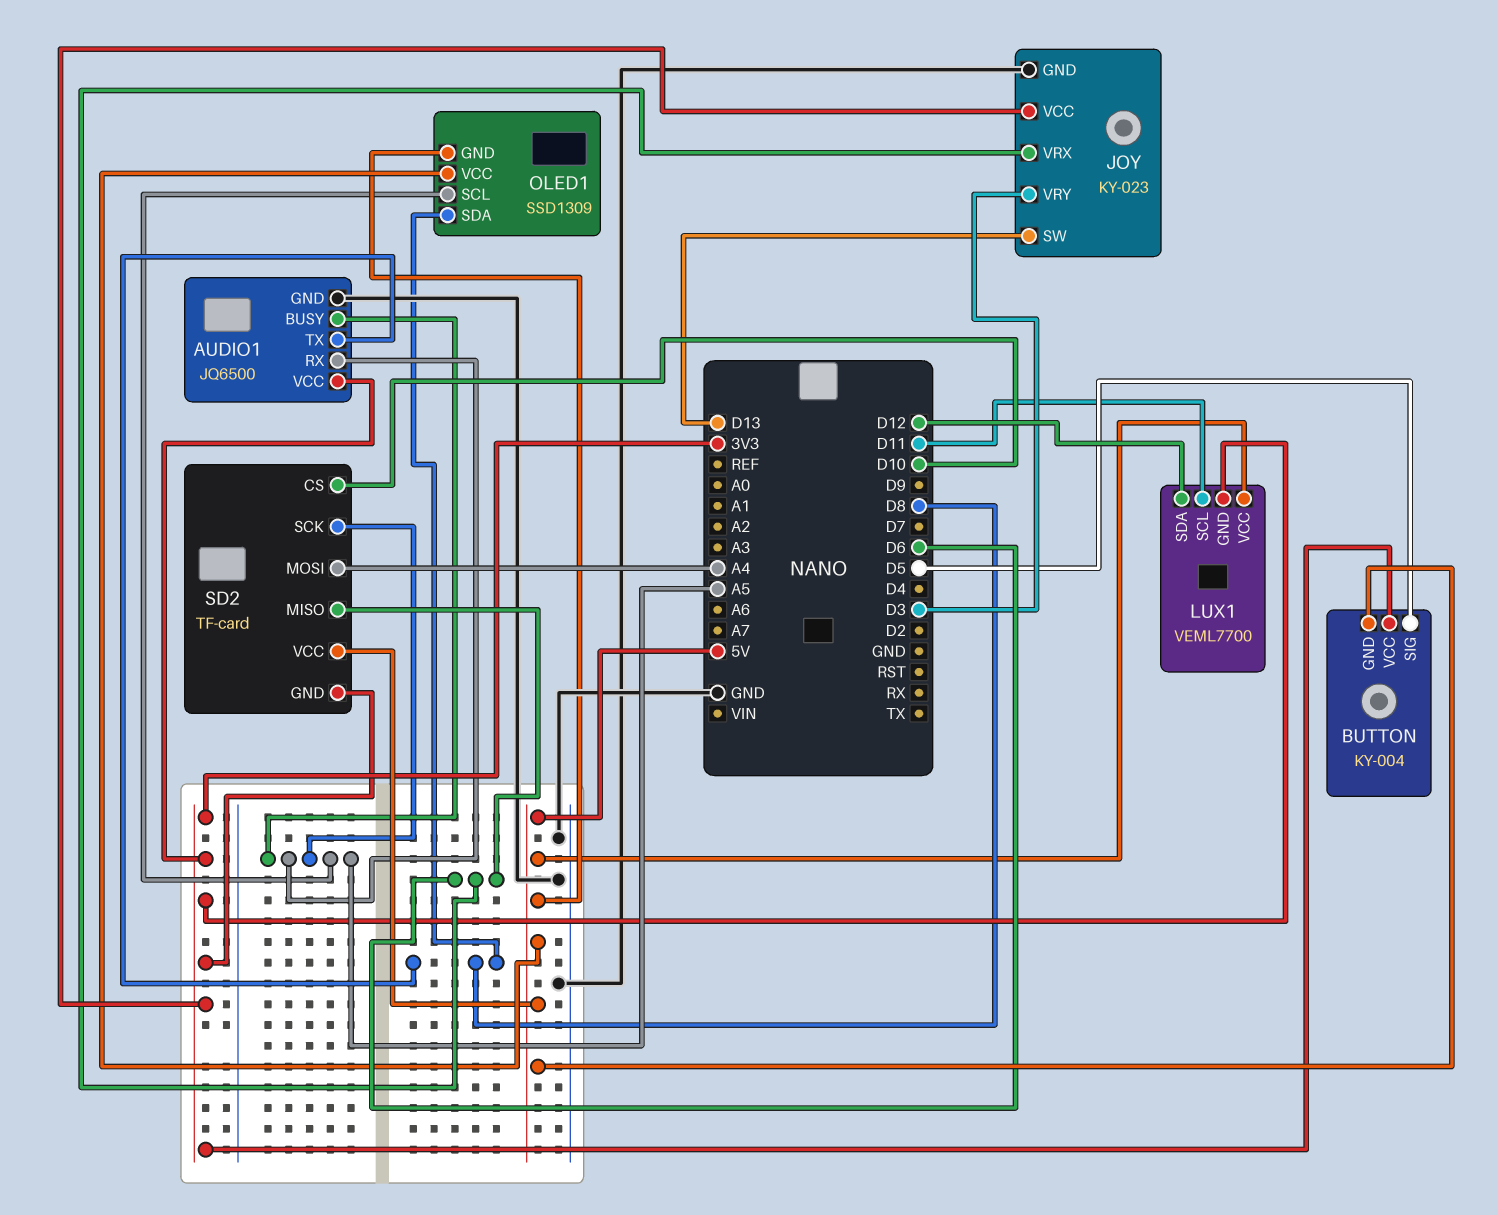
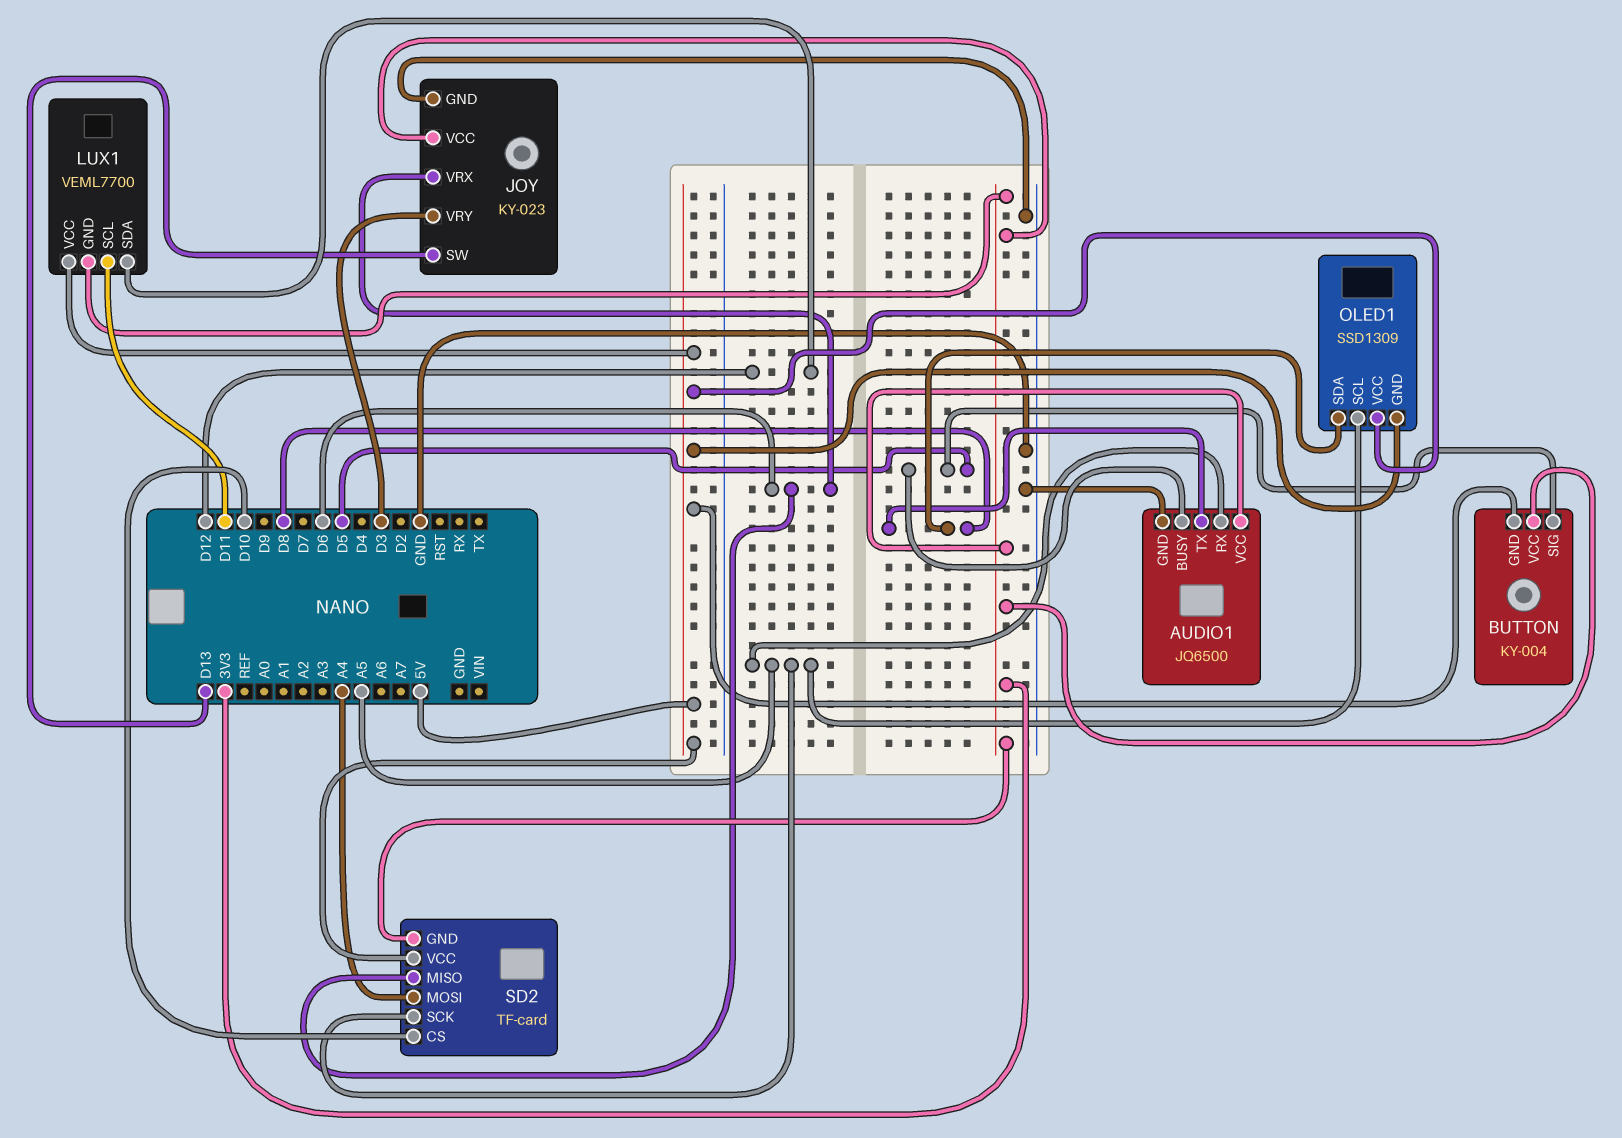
AUDIO1 pin BUSY: A5 -> D5

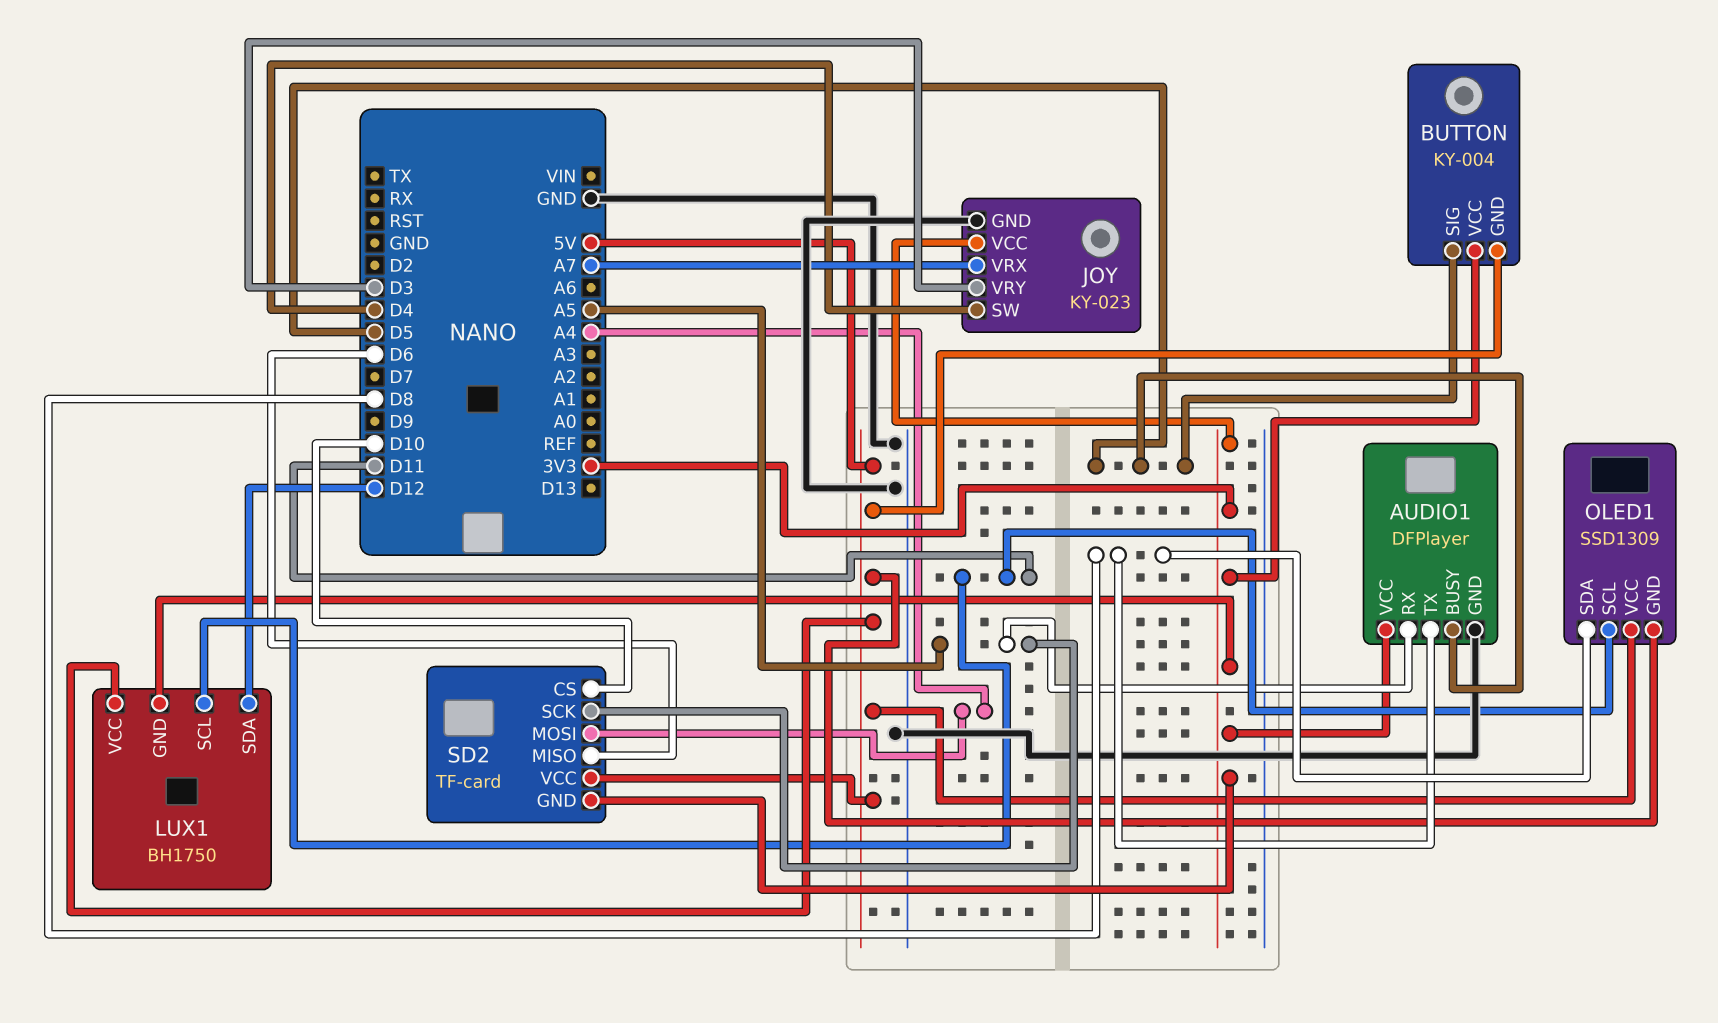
AUDIO1: JQ6500 -> DFPlayer
JOY pin SW: D13 -> D4
JOY pin VRX: D6 -> A7
LUX1: VEML7700 -> BH1750
OLED1 pin SCL: A5 -> D11

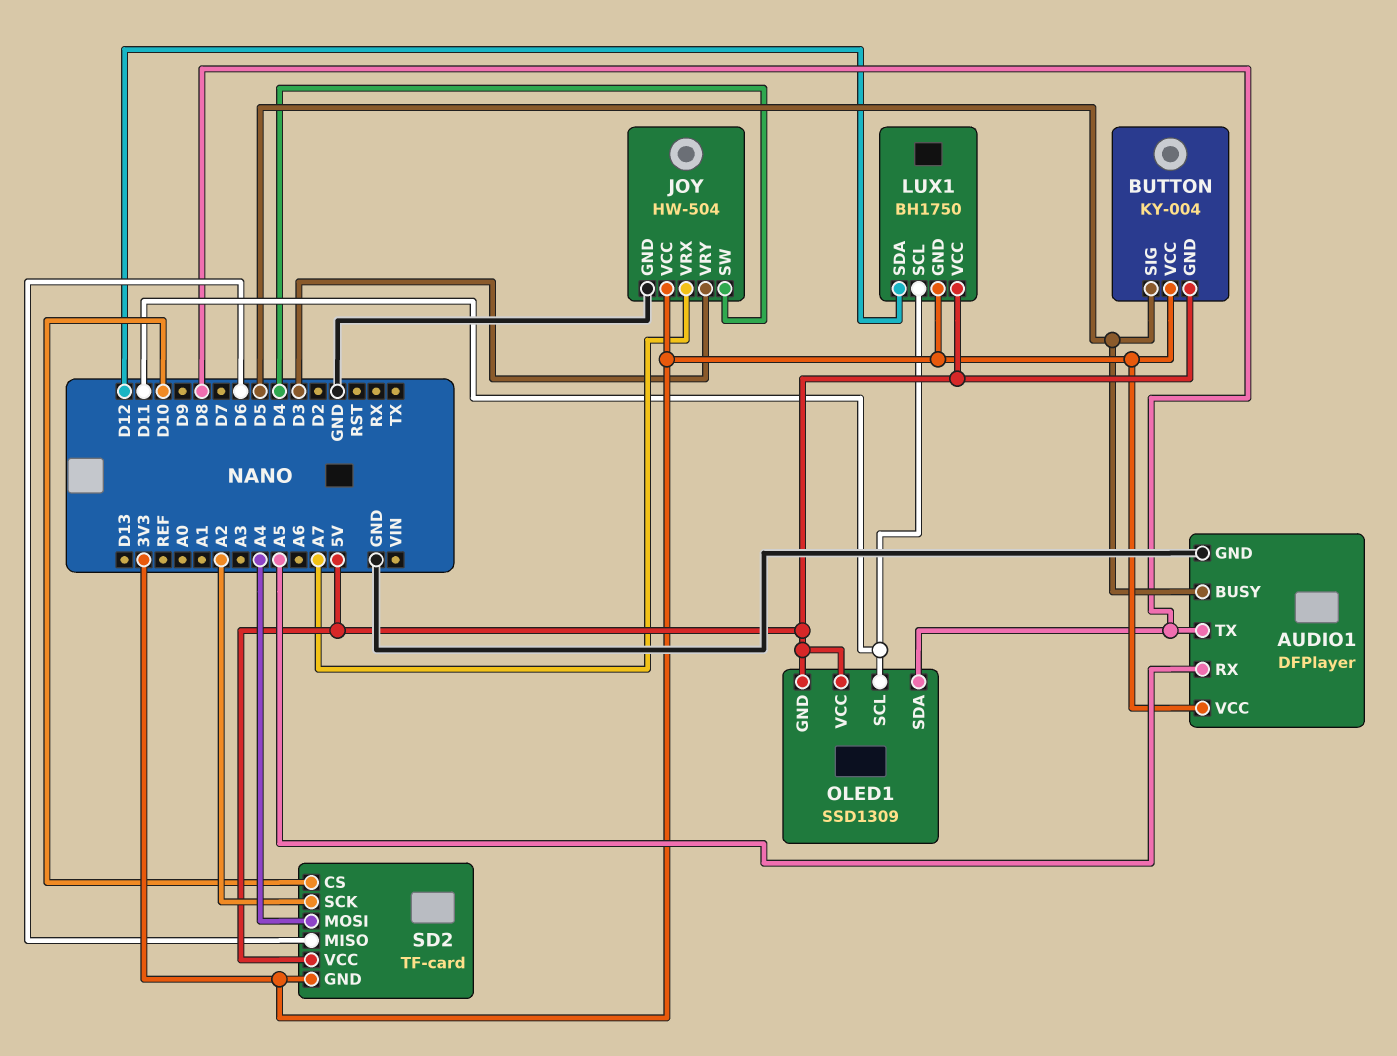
JOY: KY-023 -> HW-504
SD2 pin SCK: A5 -> A2

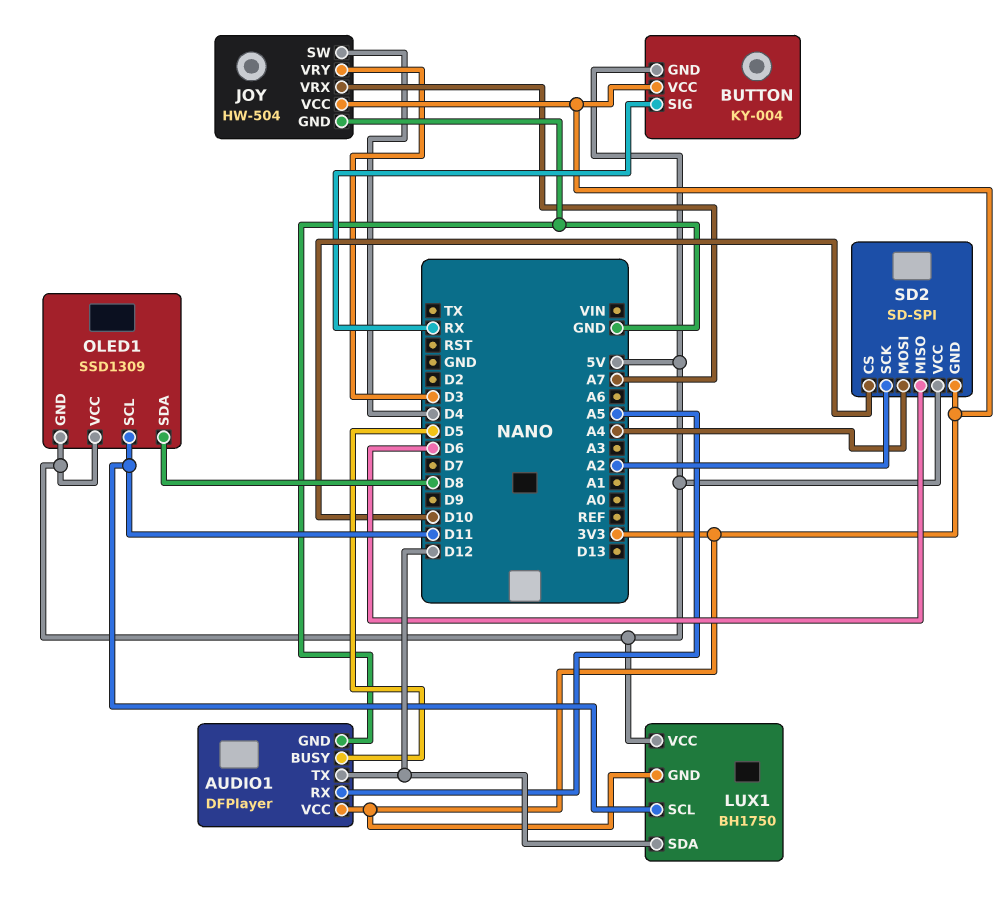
AUDIO1 pin TX: D8 -> D12
BUTTON pin SIG: D5 -> RX
SD2: TF-card -> SD-SPI

